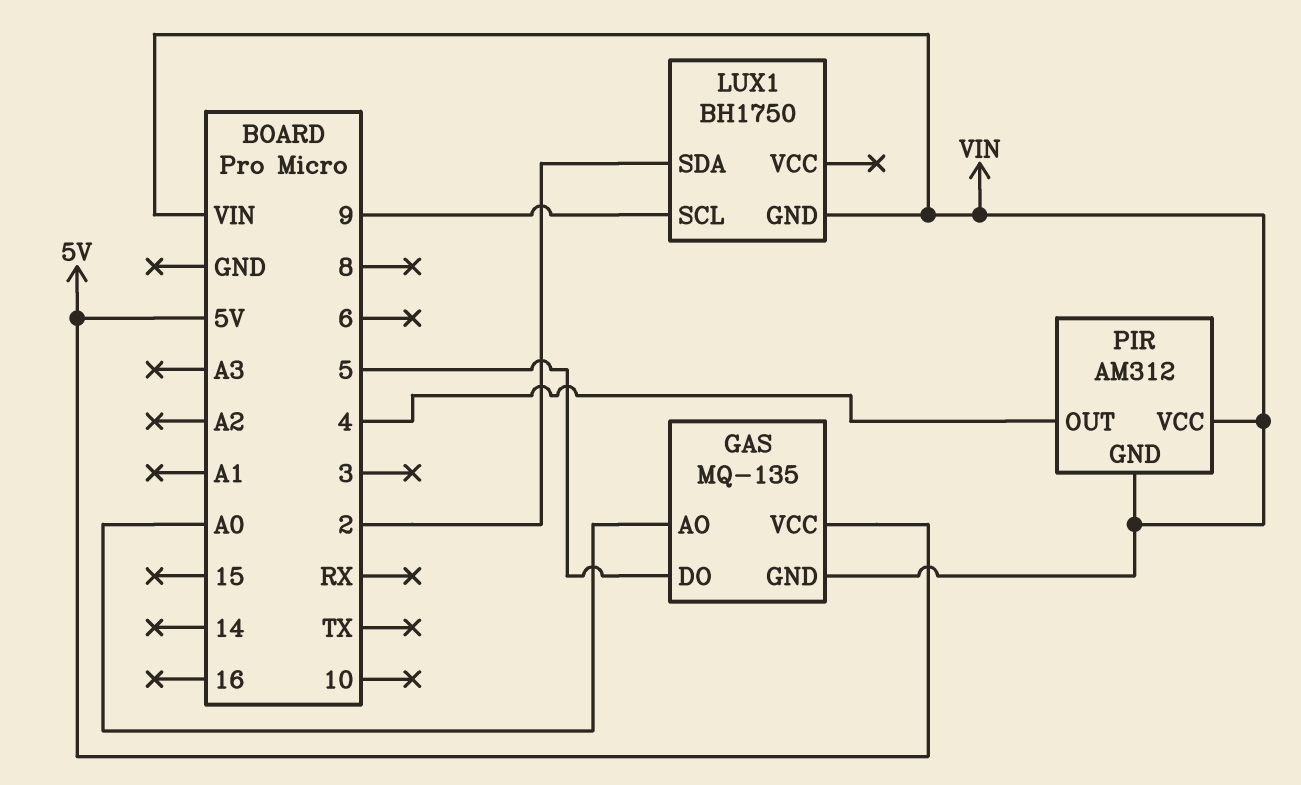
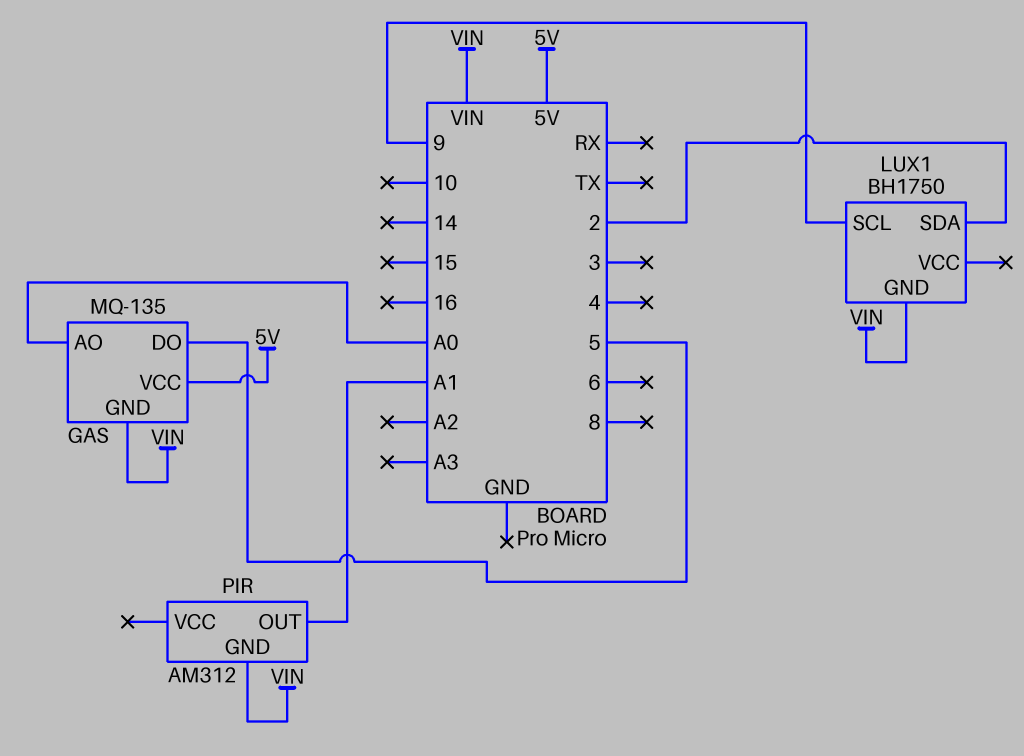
PIR pin OUT: 4 -> A1
PIR pin VCC: VIN -> none

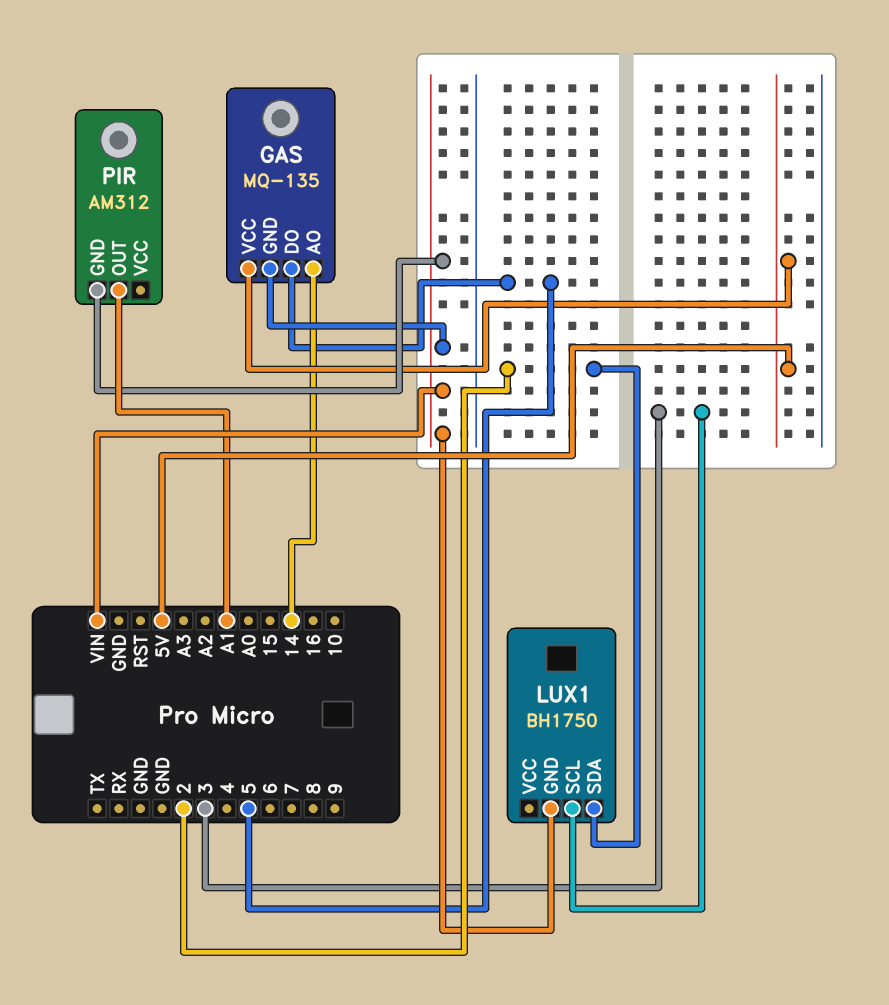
GAS pin AO: A0 -> 14
LUX1 pin SCL: 9 -> 3

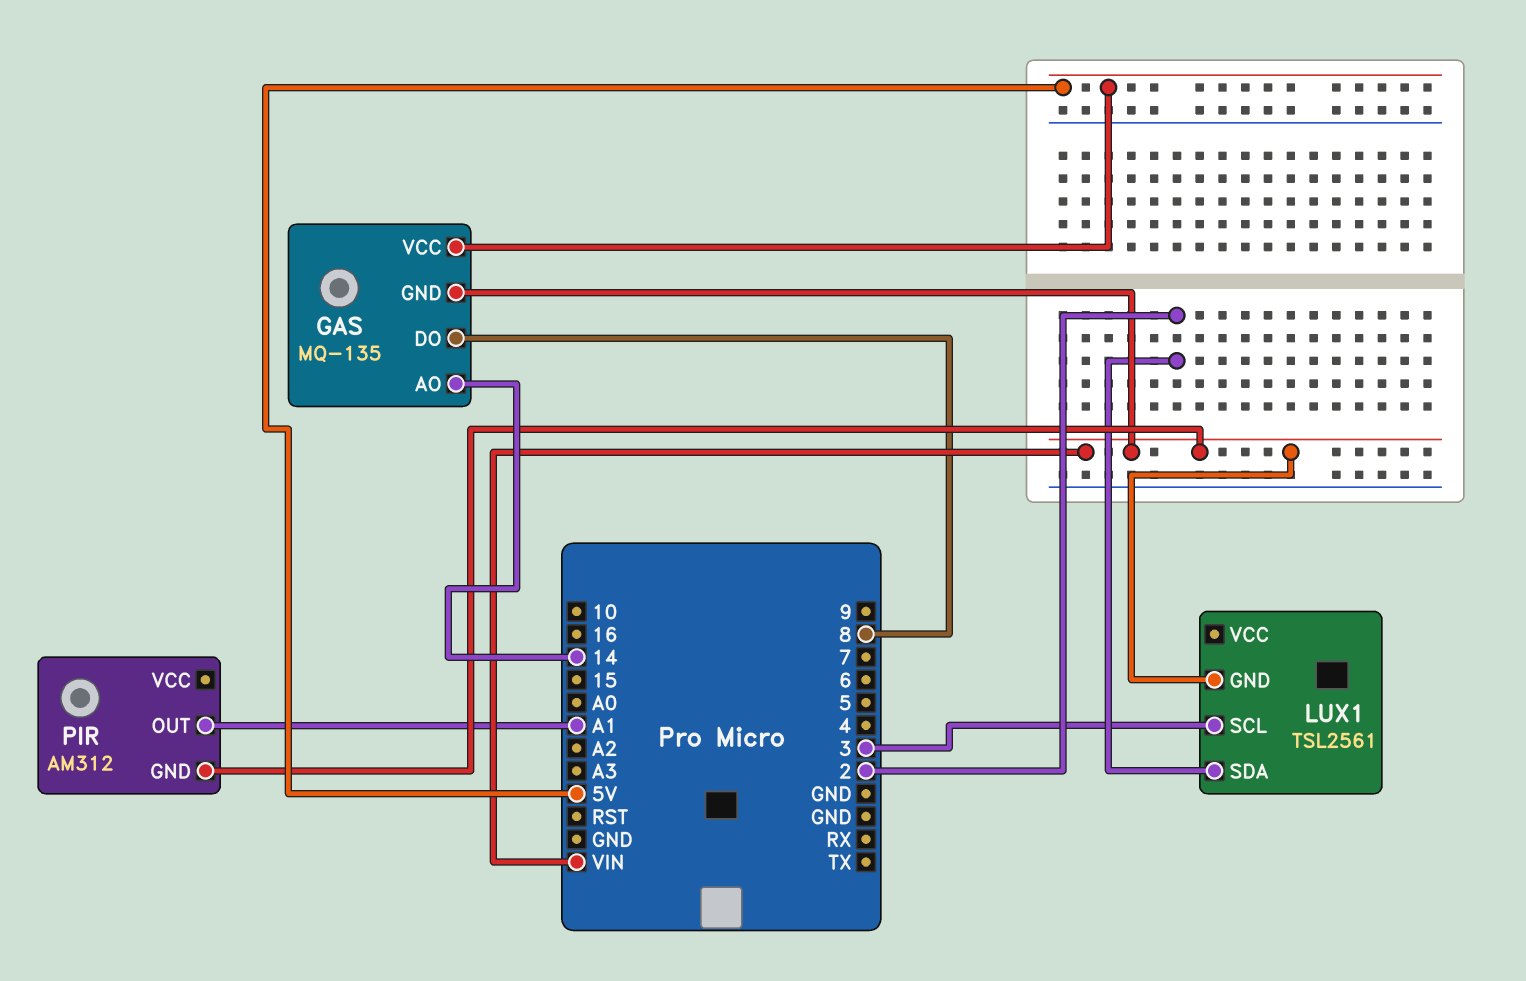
GAS pin DO: 5 -> 8
LUX1: BH1750 -> TSL2561

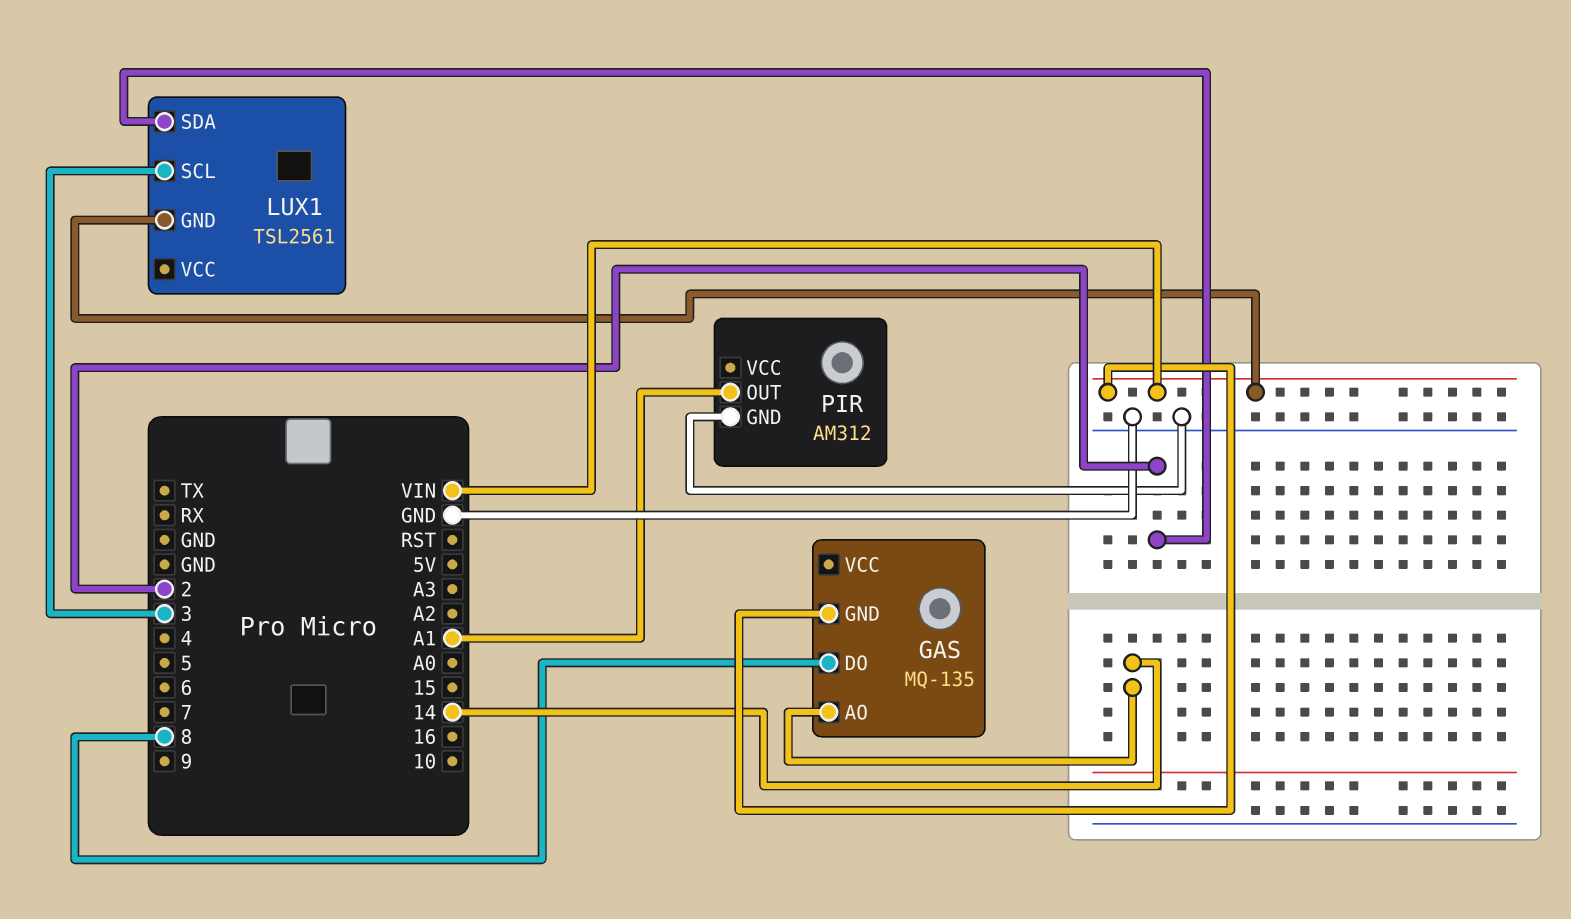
GAS pin VCC: 5V -> none
PIR pin GND: VIN -> GND

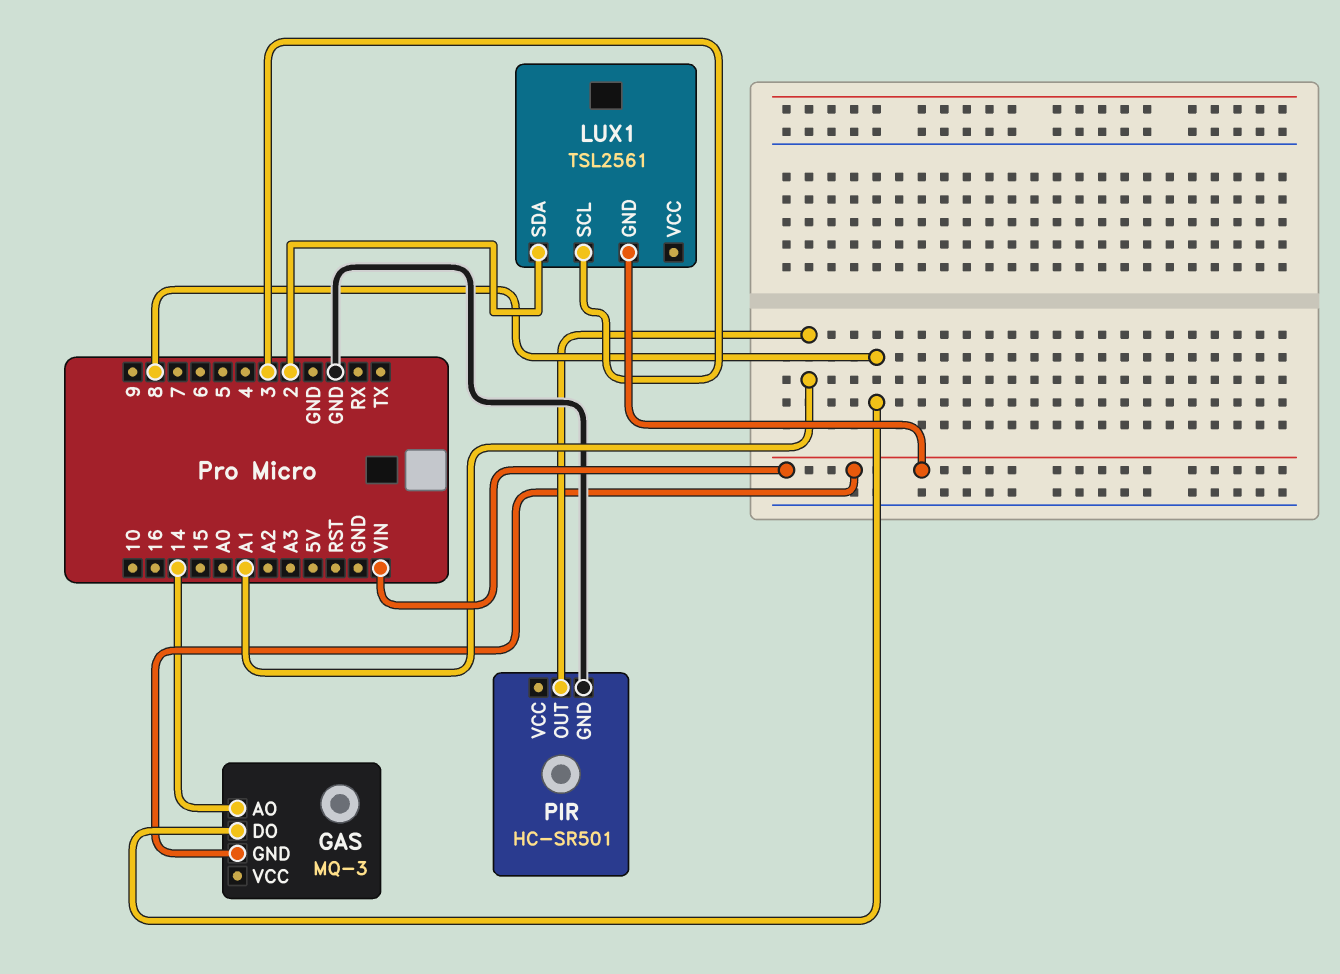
GAS: MQ-135 -> MQ-3
PIR: AM312 -> HC-SR501

